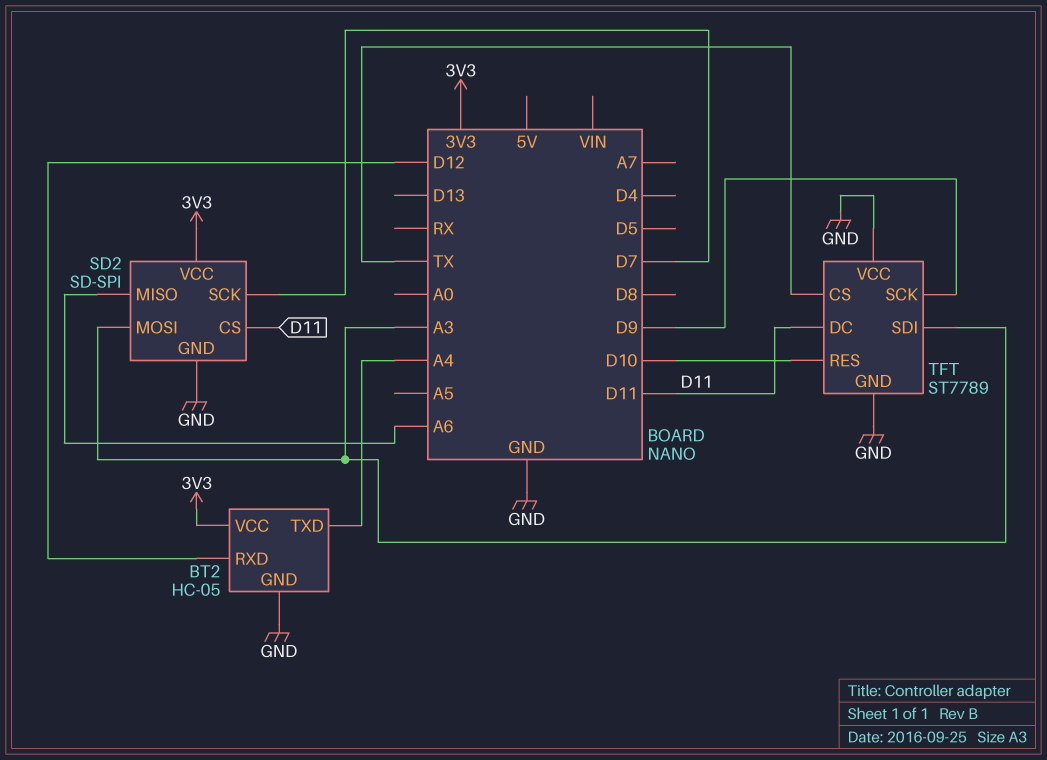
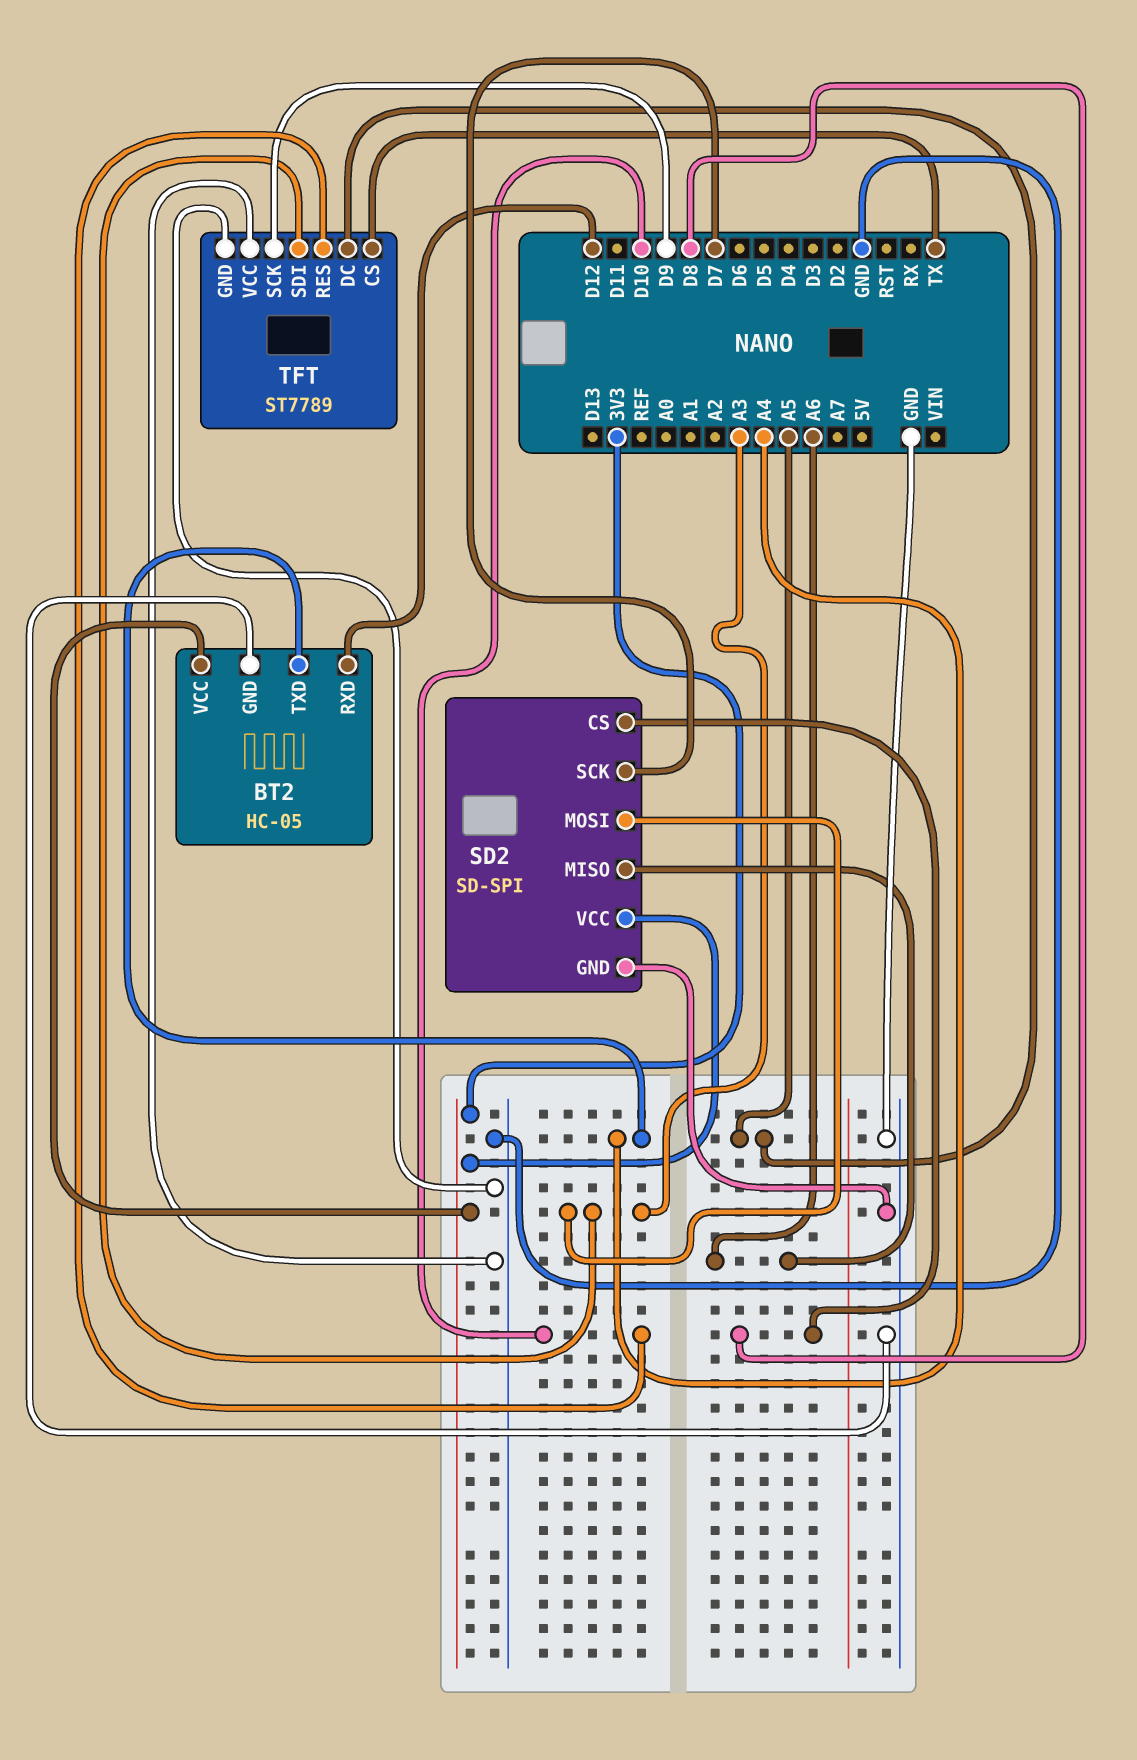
SD2 pin CS: D11 -> D8
TFT pin DC: D11 -> A5

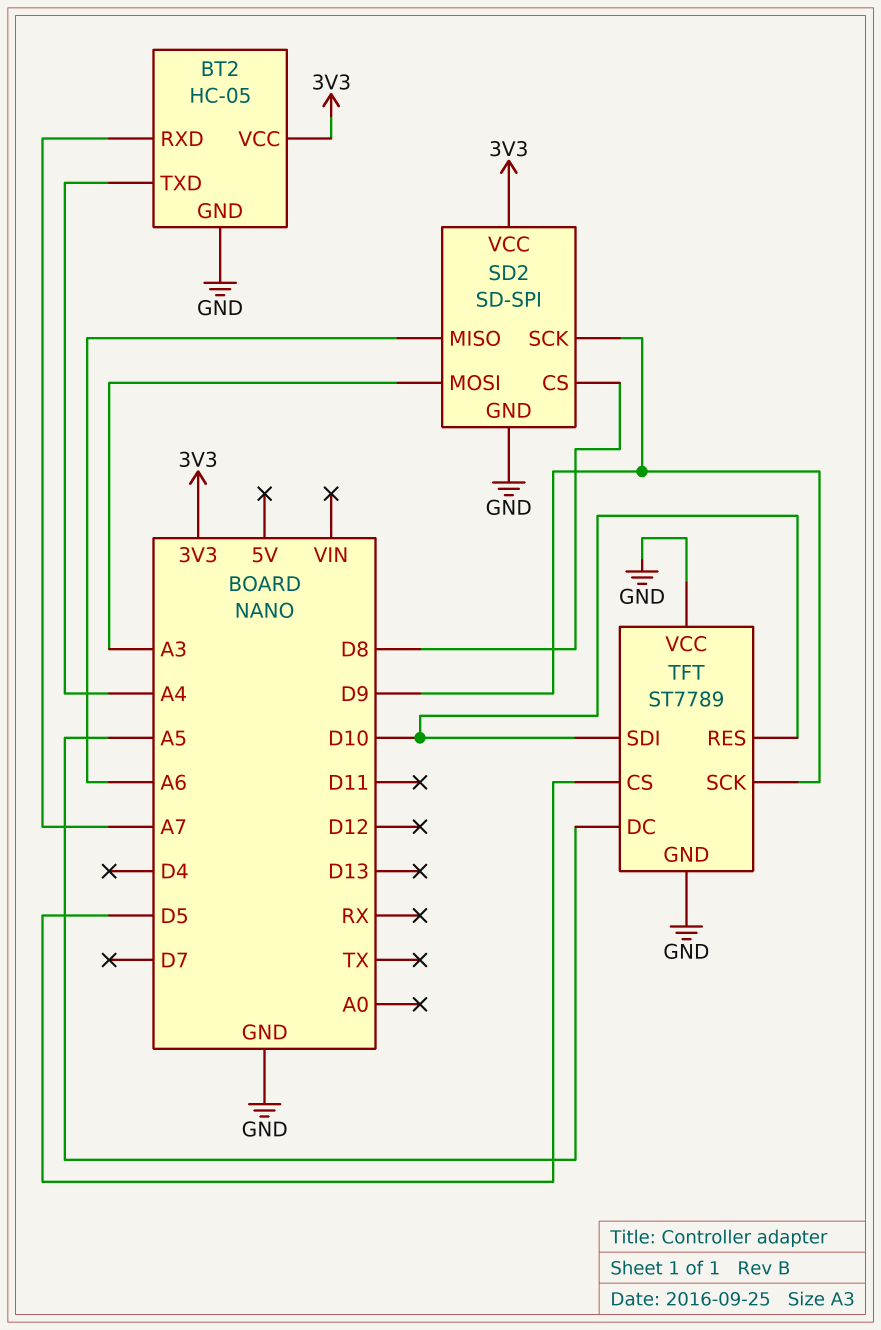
BT2 pin RXD: D12 -> A7
SD2 pin SCK: D7 -> D9
TFT pin CS: TX -> D5
TFT pin SDI: A3 -> D10

